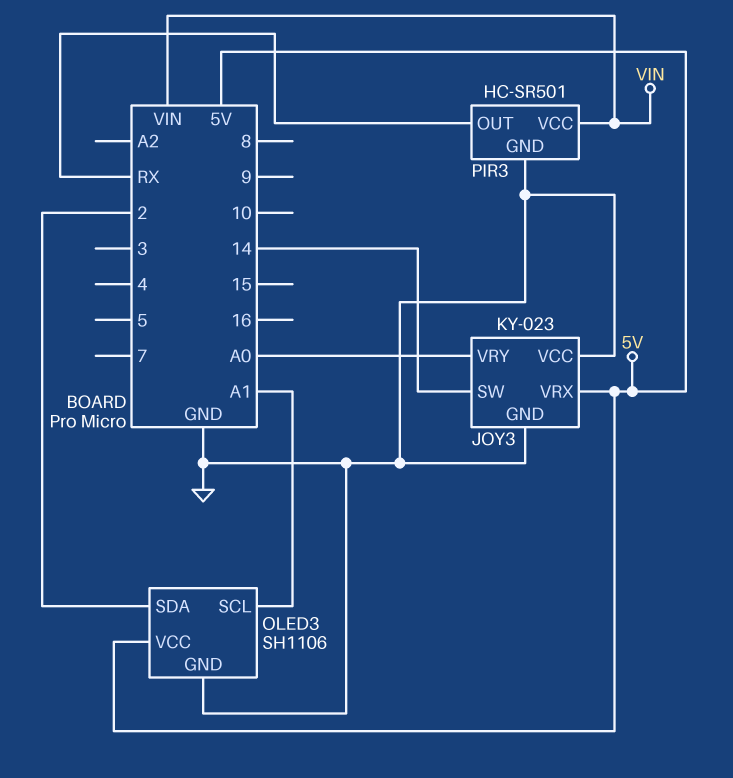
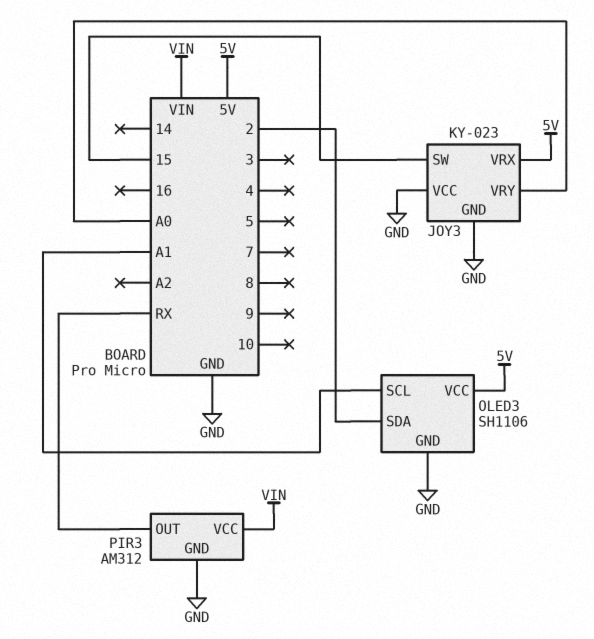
JOY3 pin SW: 14 -> 15
PIR3: HC-SR501 -> AM312

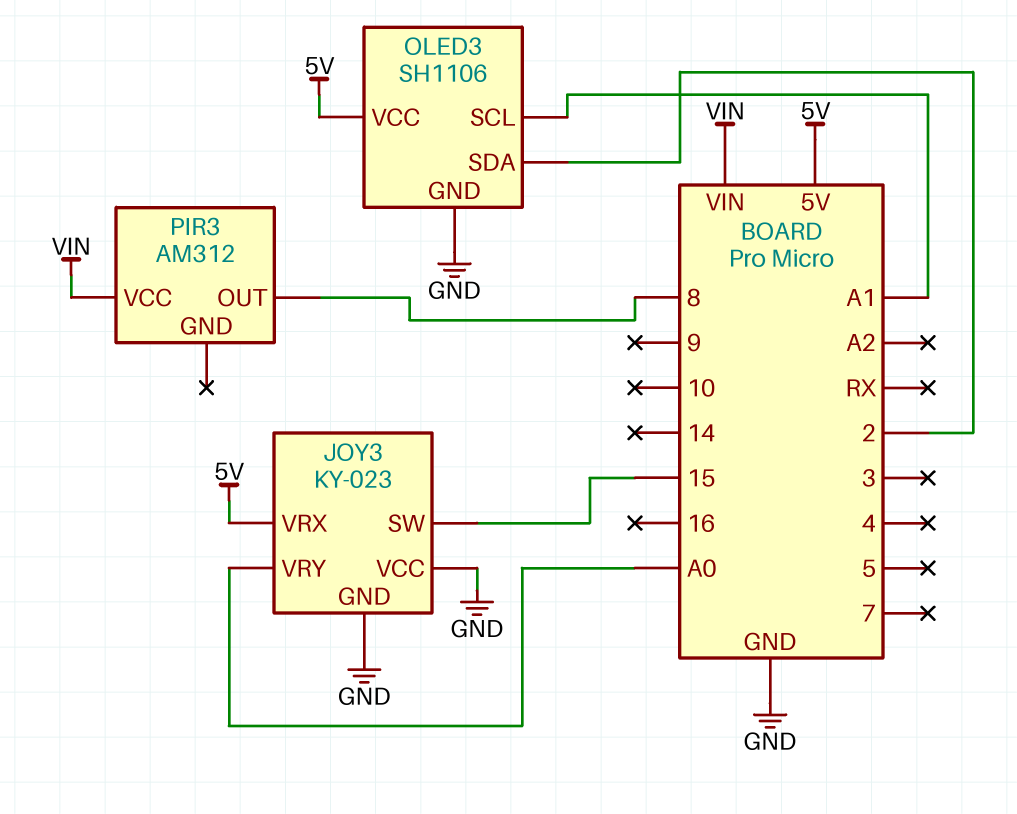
PIR3 pin GND: GND -> none
PIR3 pin OUT: RX -> 8

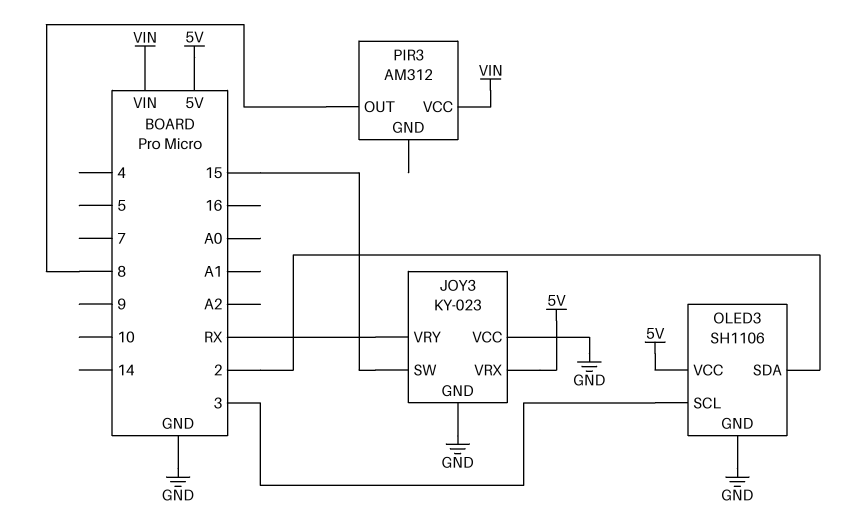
JOY3 pin VRY: A0 -> RX
OLED3 pin SCL: A1 -> 3

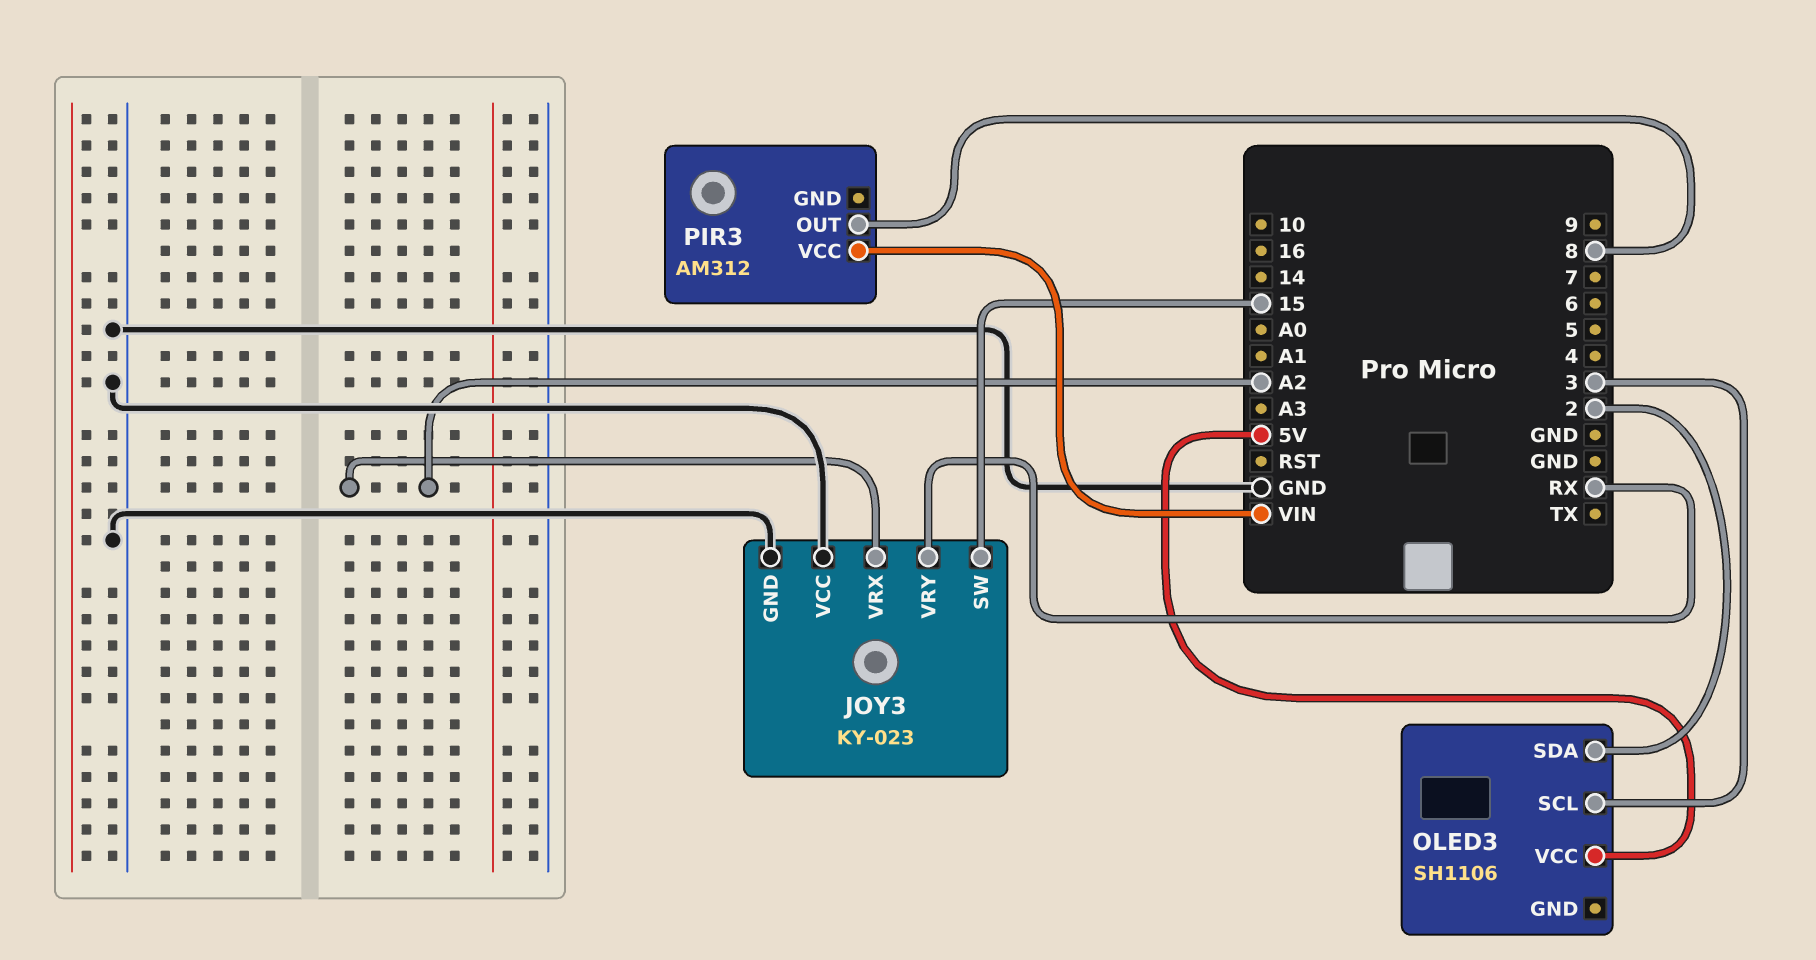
JOY3 pin VRX: 5V -> A2
OLED3 pin GND: GND -> none

